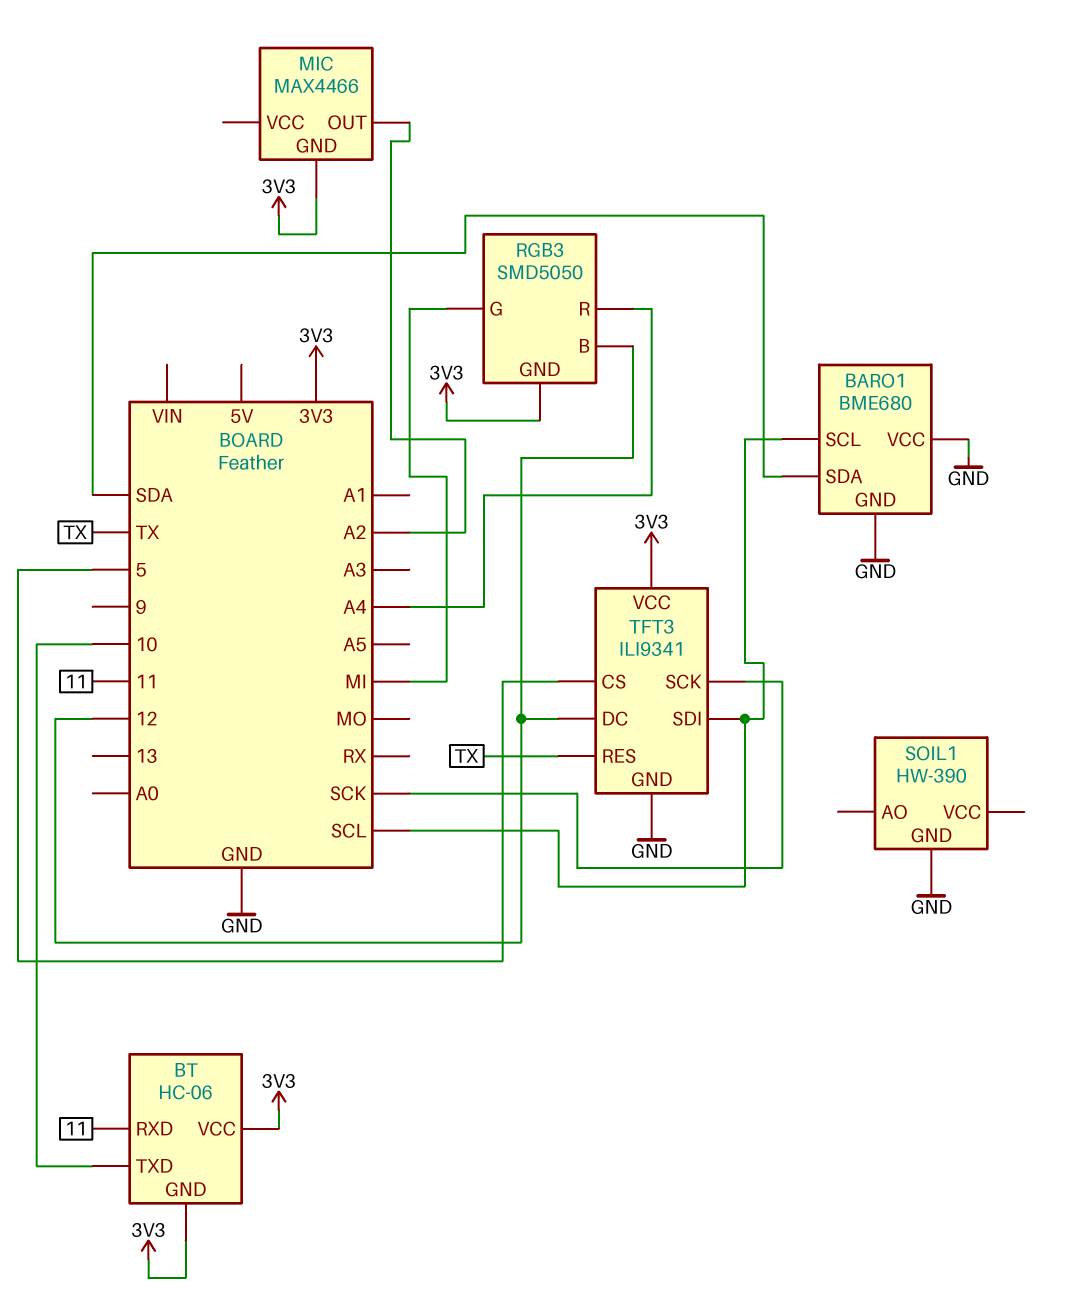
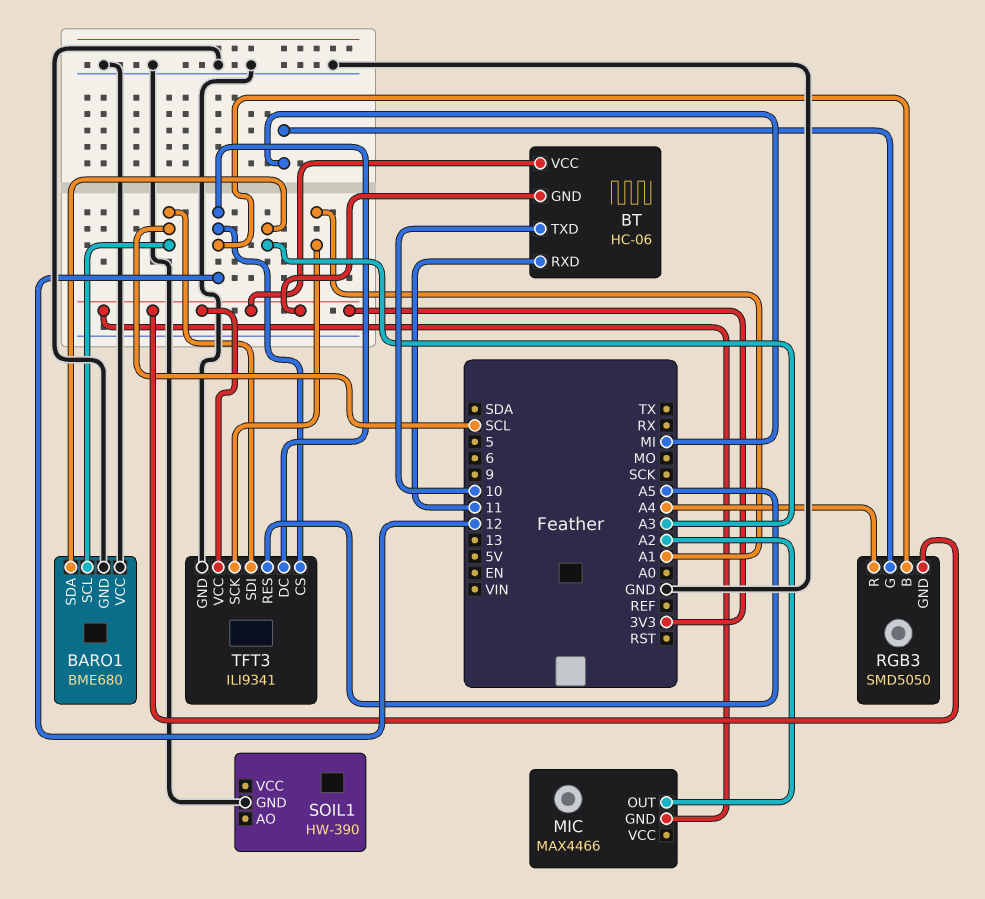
BARO1 pin SDA: SDA -> A3
TFT3 pin CS: 5 -> 12
TFT3 pin RES: TX -> A5
TFT3 pin SCK: SCK -> A1

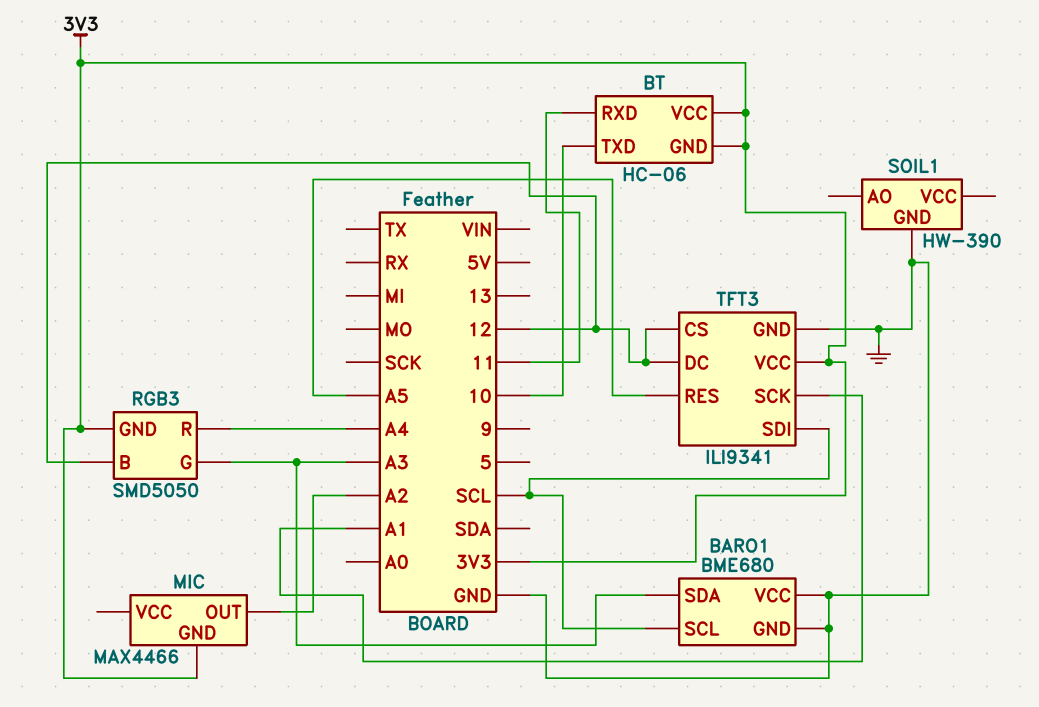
RGB3 pin G: MI -> A3

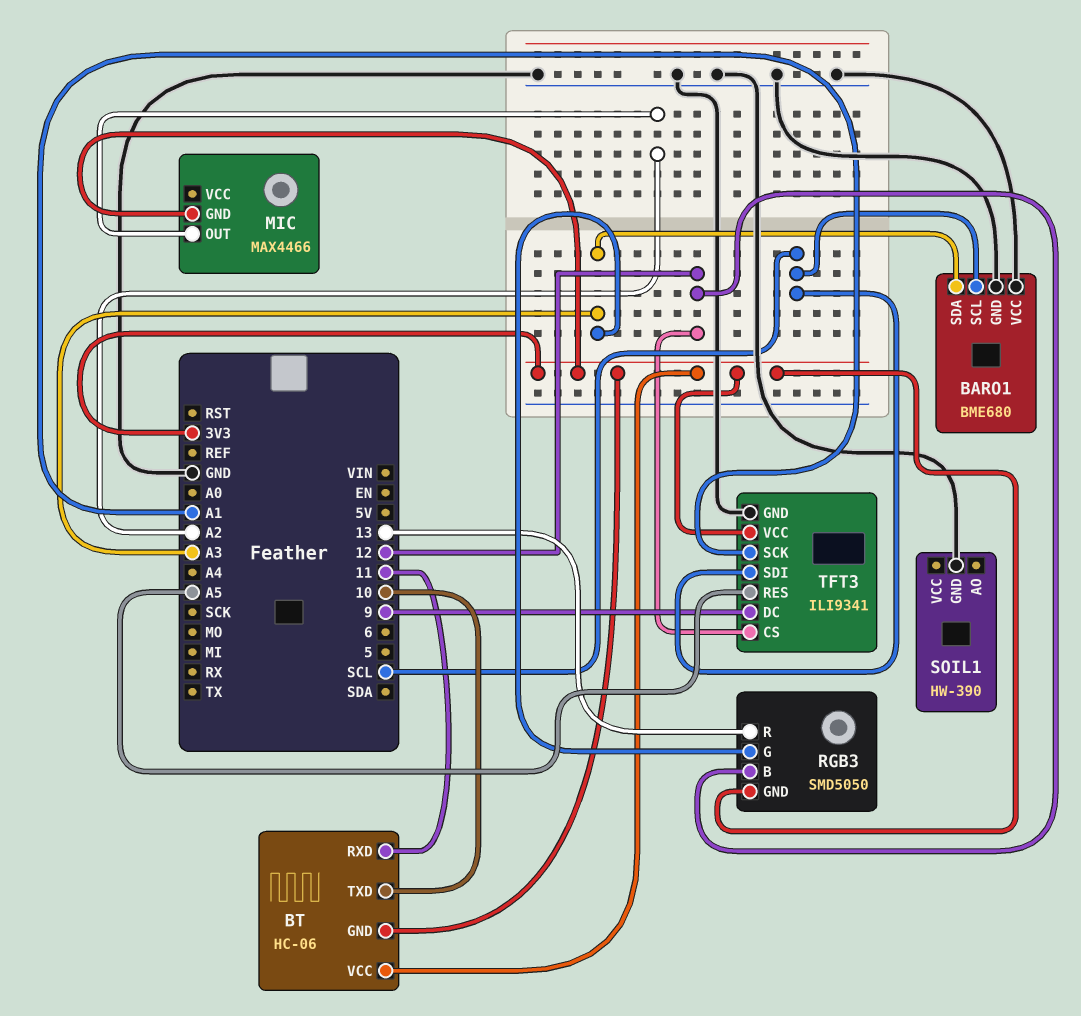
RGB3 pin R: A4 -> 13
TFT3 pin DC: 12 -> 9

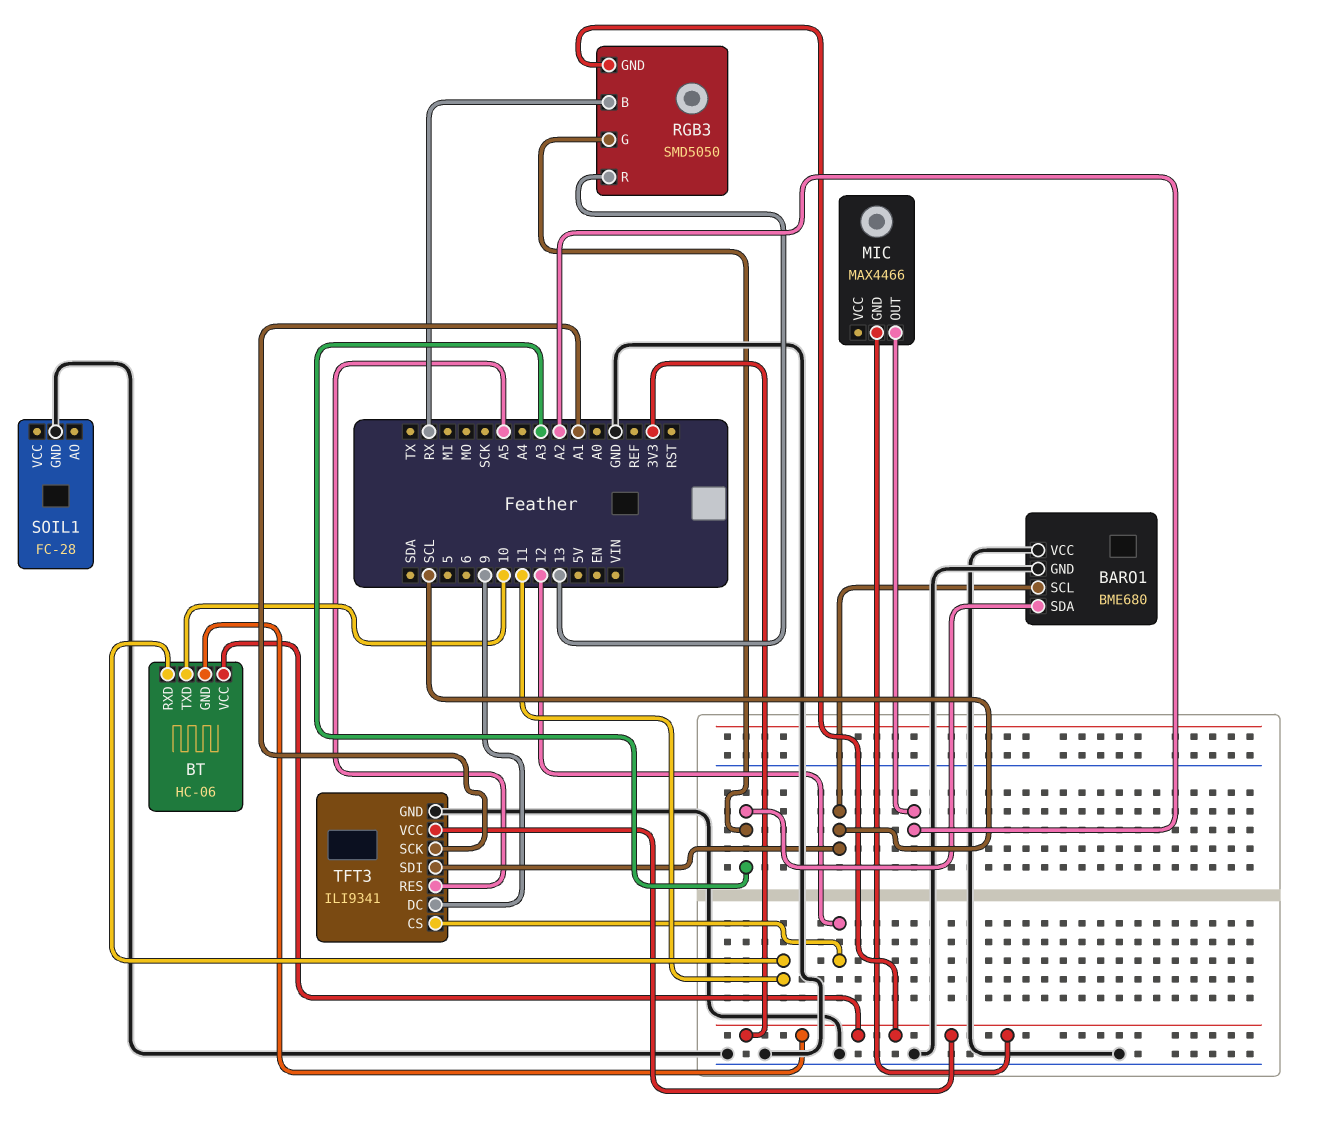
RGB3 pin B: 12 -> RX
SOIL1: HW-390 -> FC-28

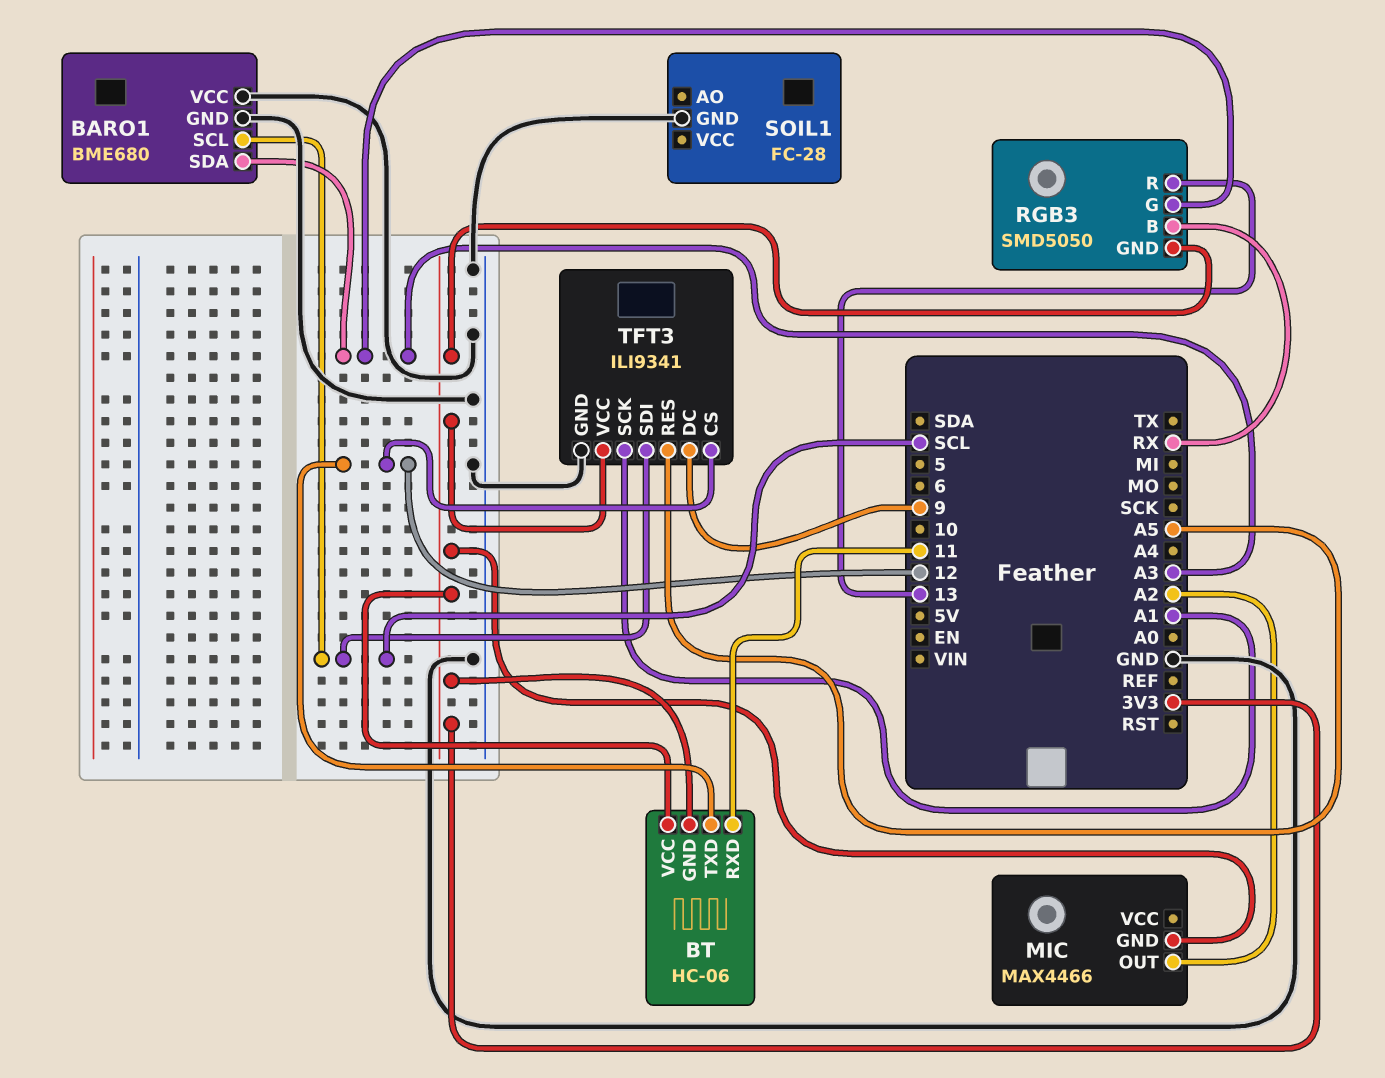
BT pin TXD: 10 -> 12

